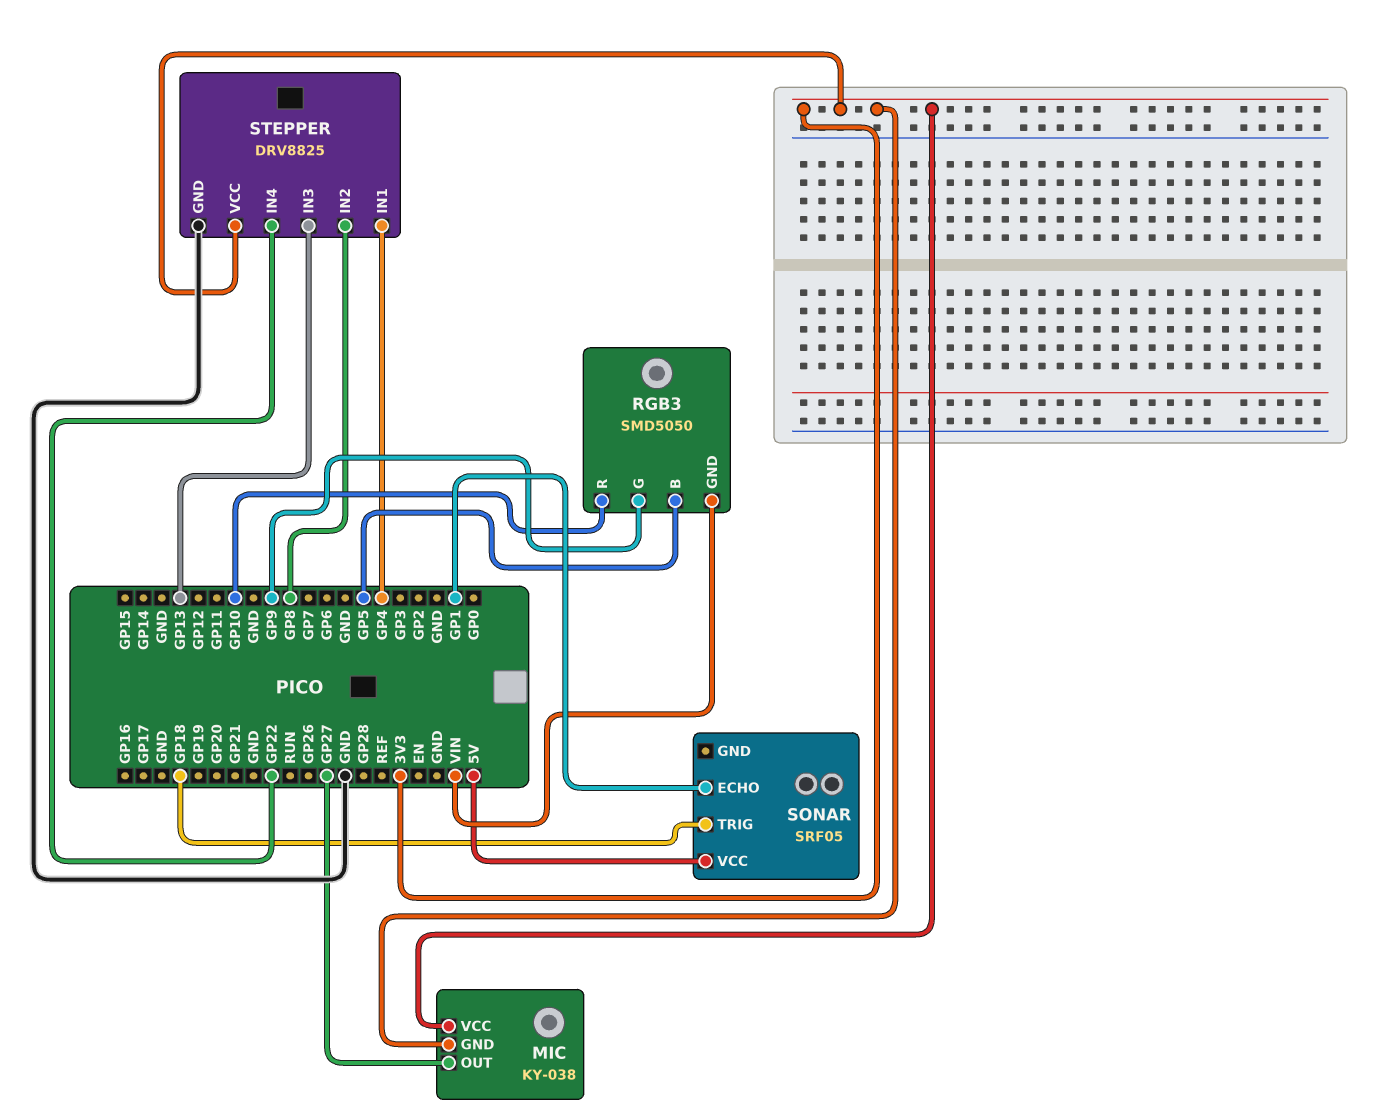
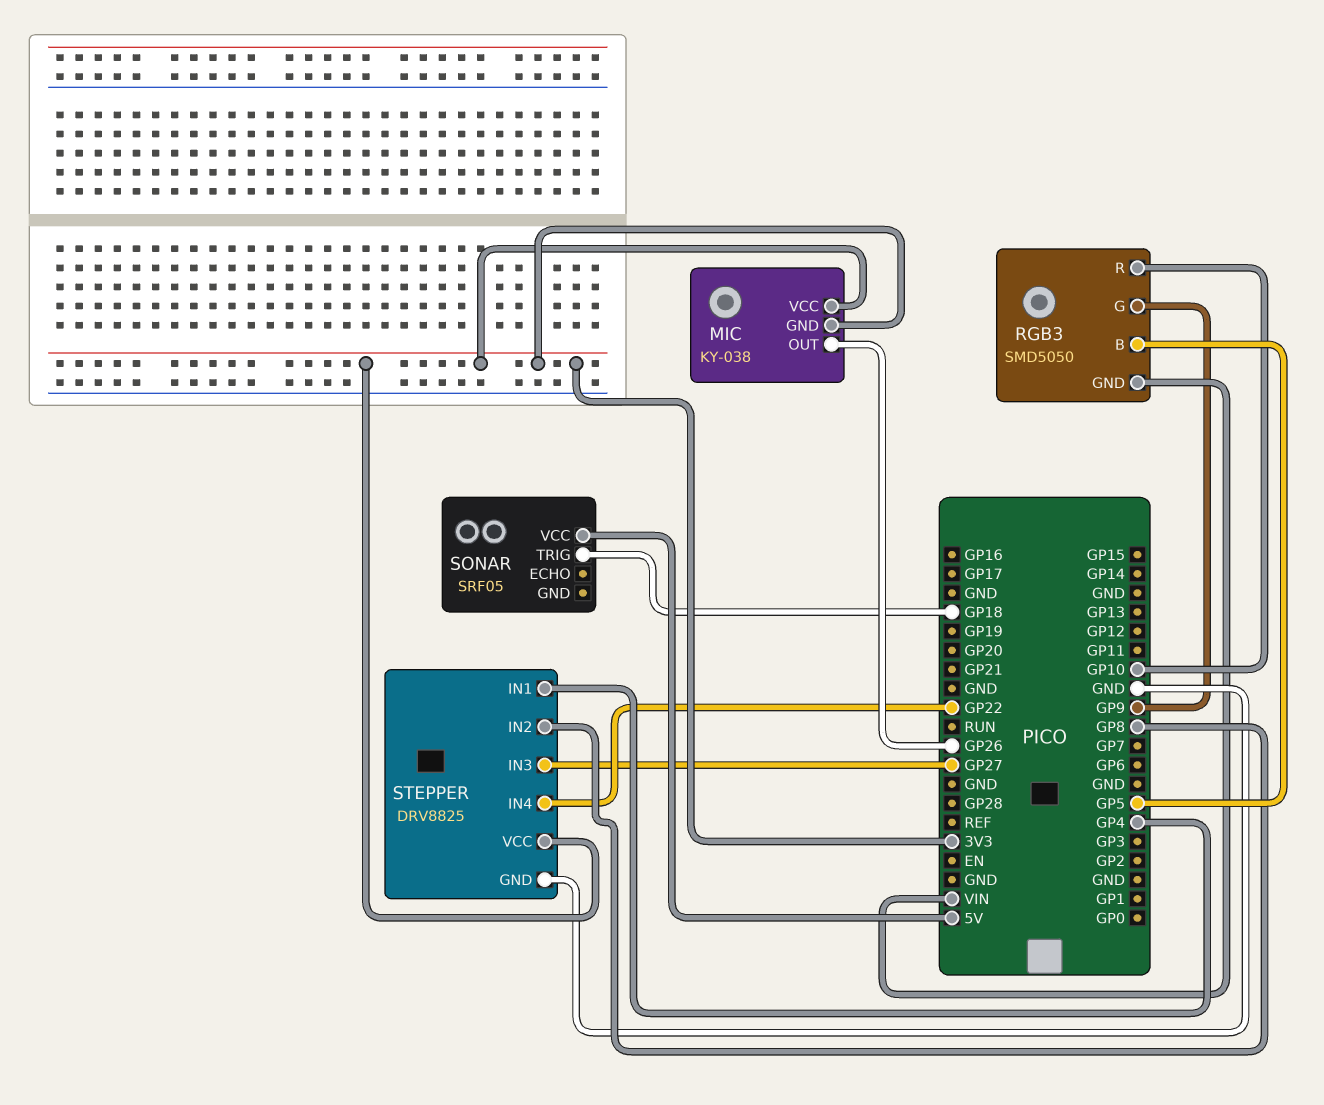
MIC pin OUT: GP27 -> GP26
SONAR pin ECHO: GP1 -> none
STEPPER pin IN3: GP13 -> GP27

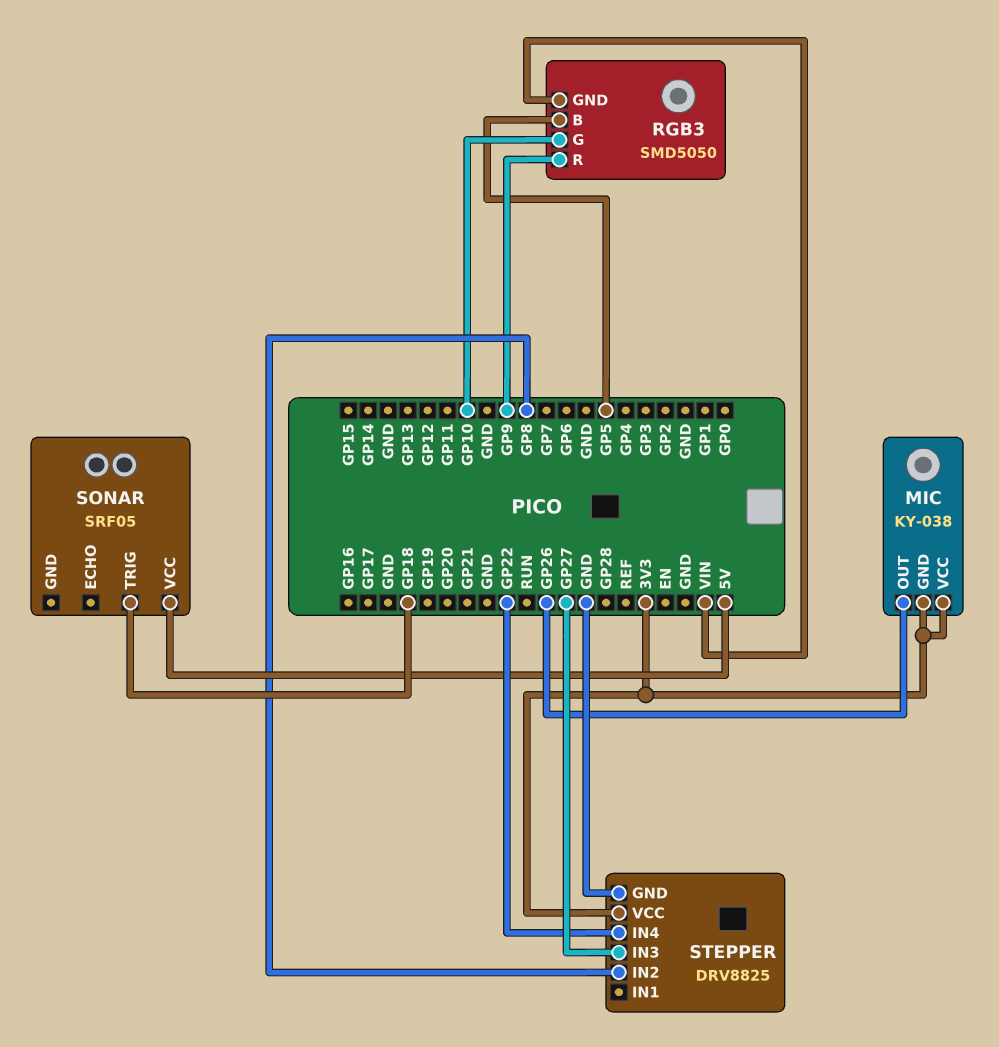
RGB3 pin G: GP9 -> GP10
RGB3 pin R: GP10 -> GP9
STEPPER pin IN1: GP4 -> none

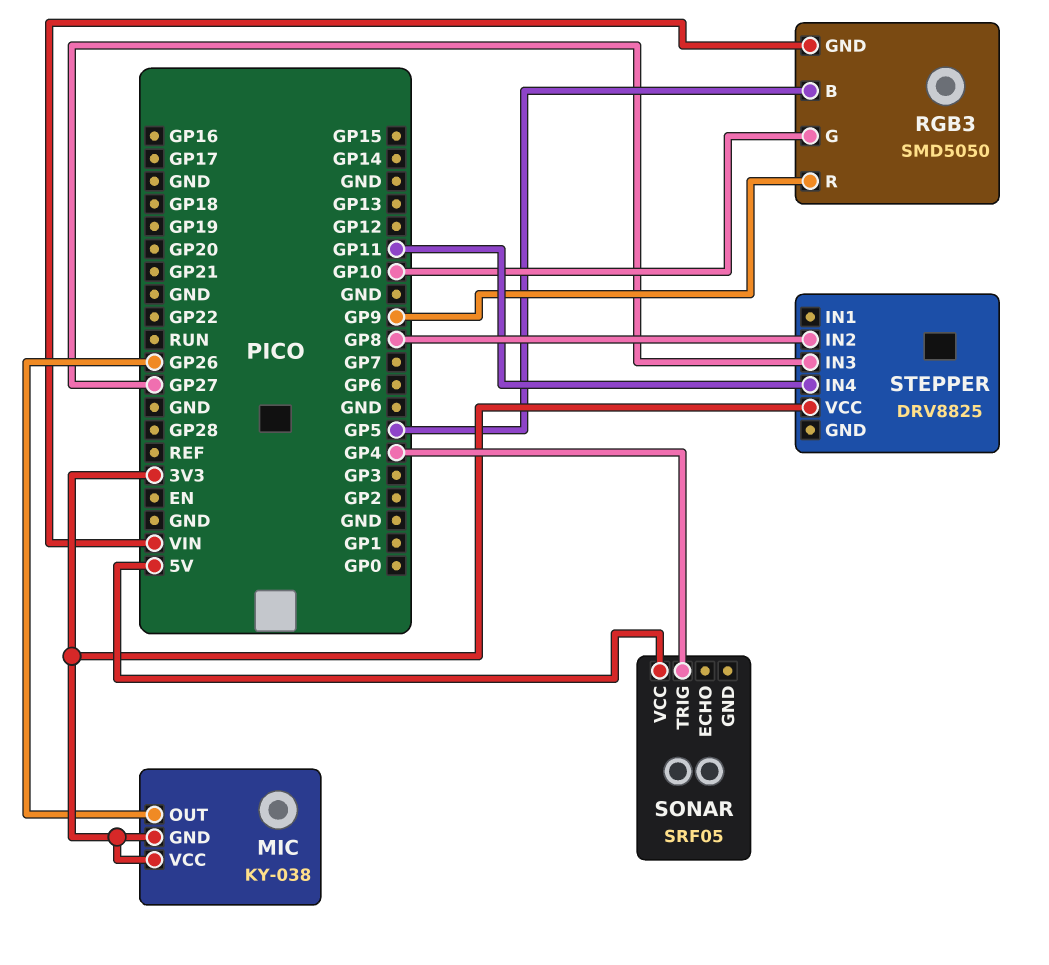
SONAR pin TRIG: GP18 -> GP4
STEPPER pin GND: GND -> none
STEPPER pin IN4: GP22 -> GP11

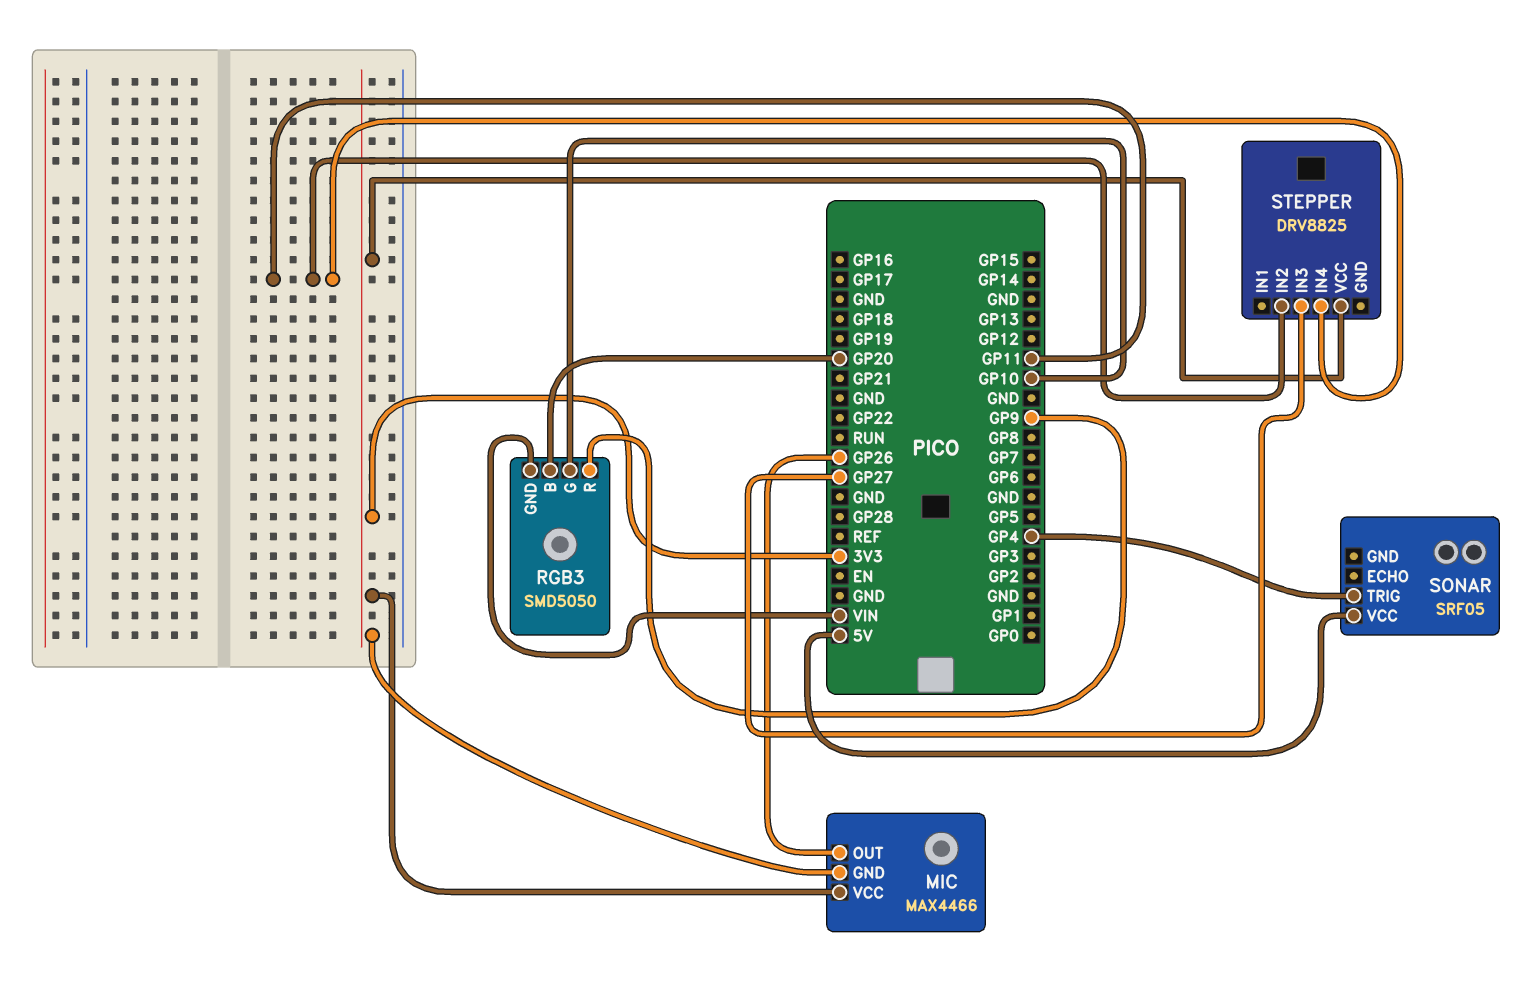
MIC: KY-038 -> MAX4466
RGB3 pin B: GP5 -> GP20
STEPPER pin IN2: GP8 -> GP11

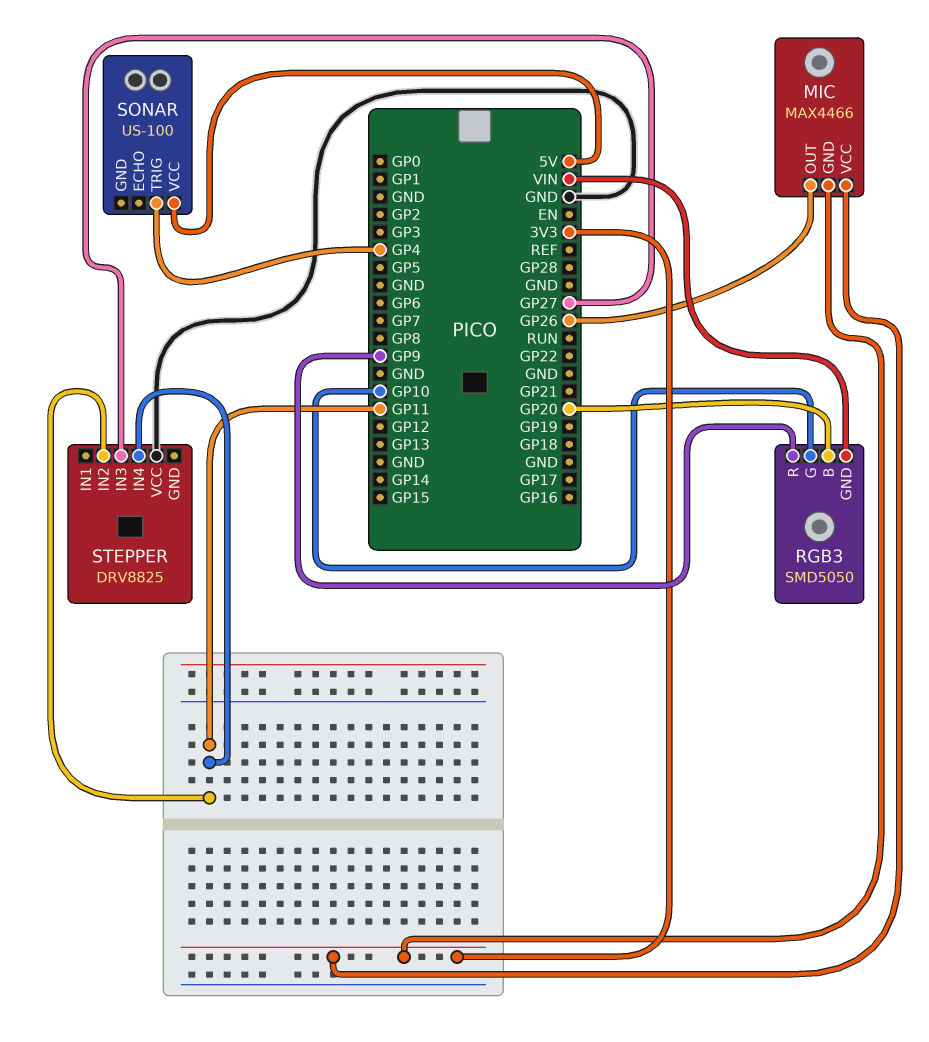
SONAR: SRF05 -> US-100
STEPPER pin VCC: 3V3 -> GND

